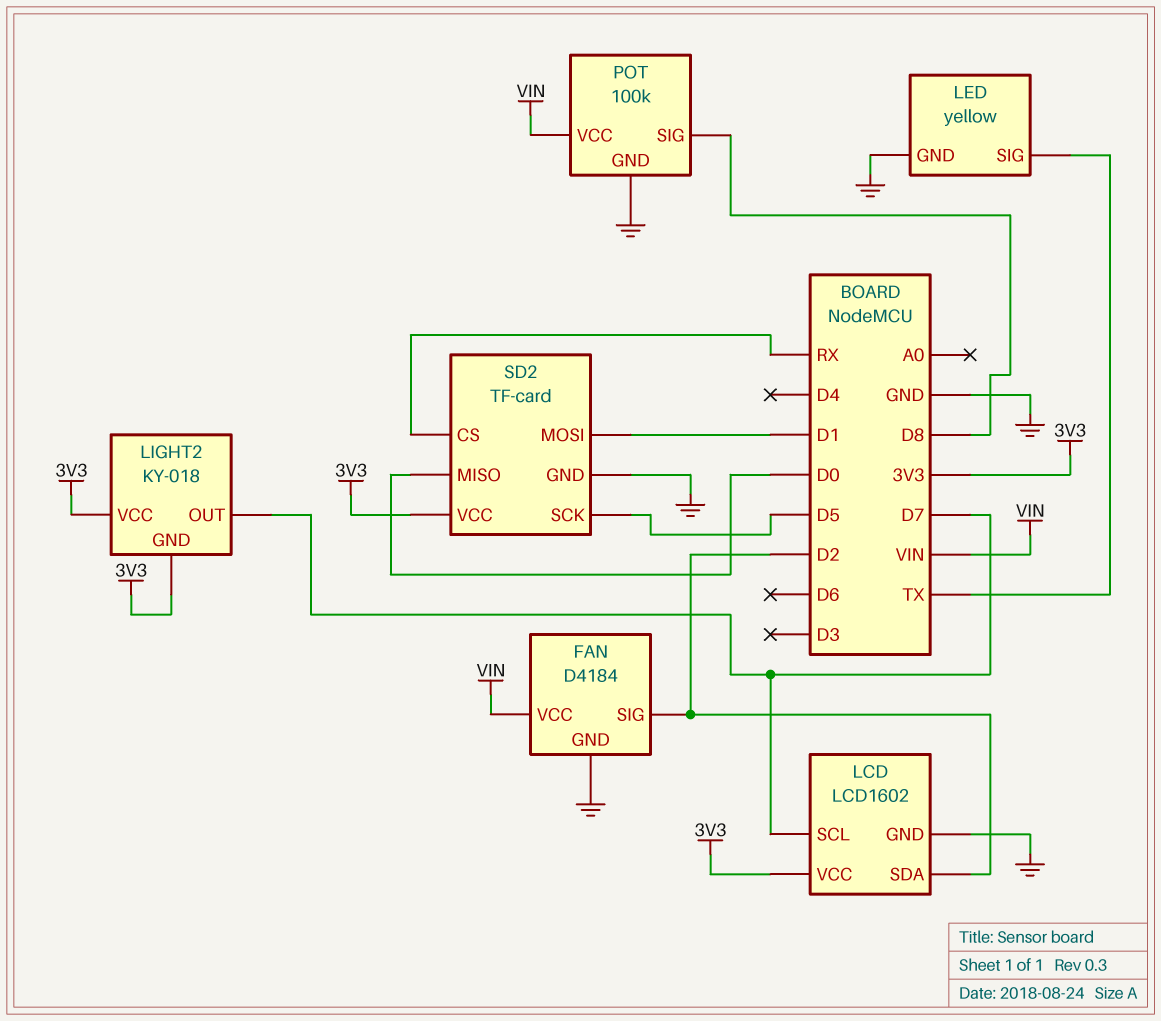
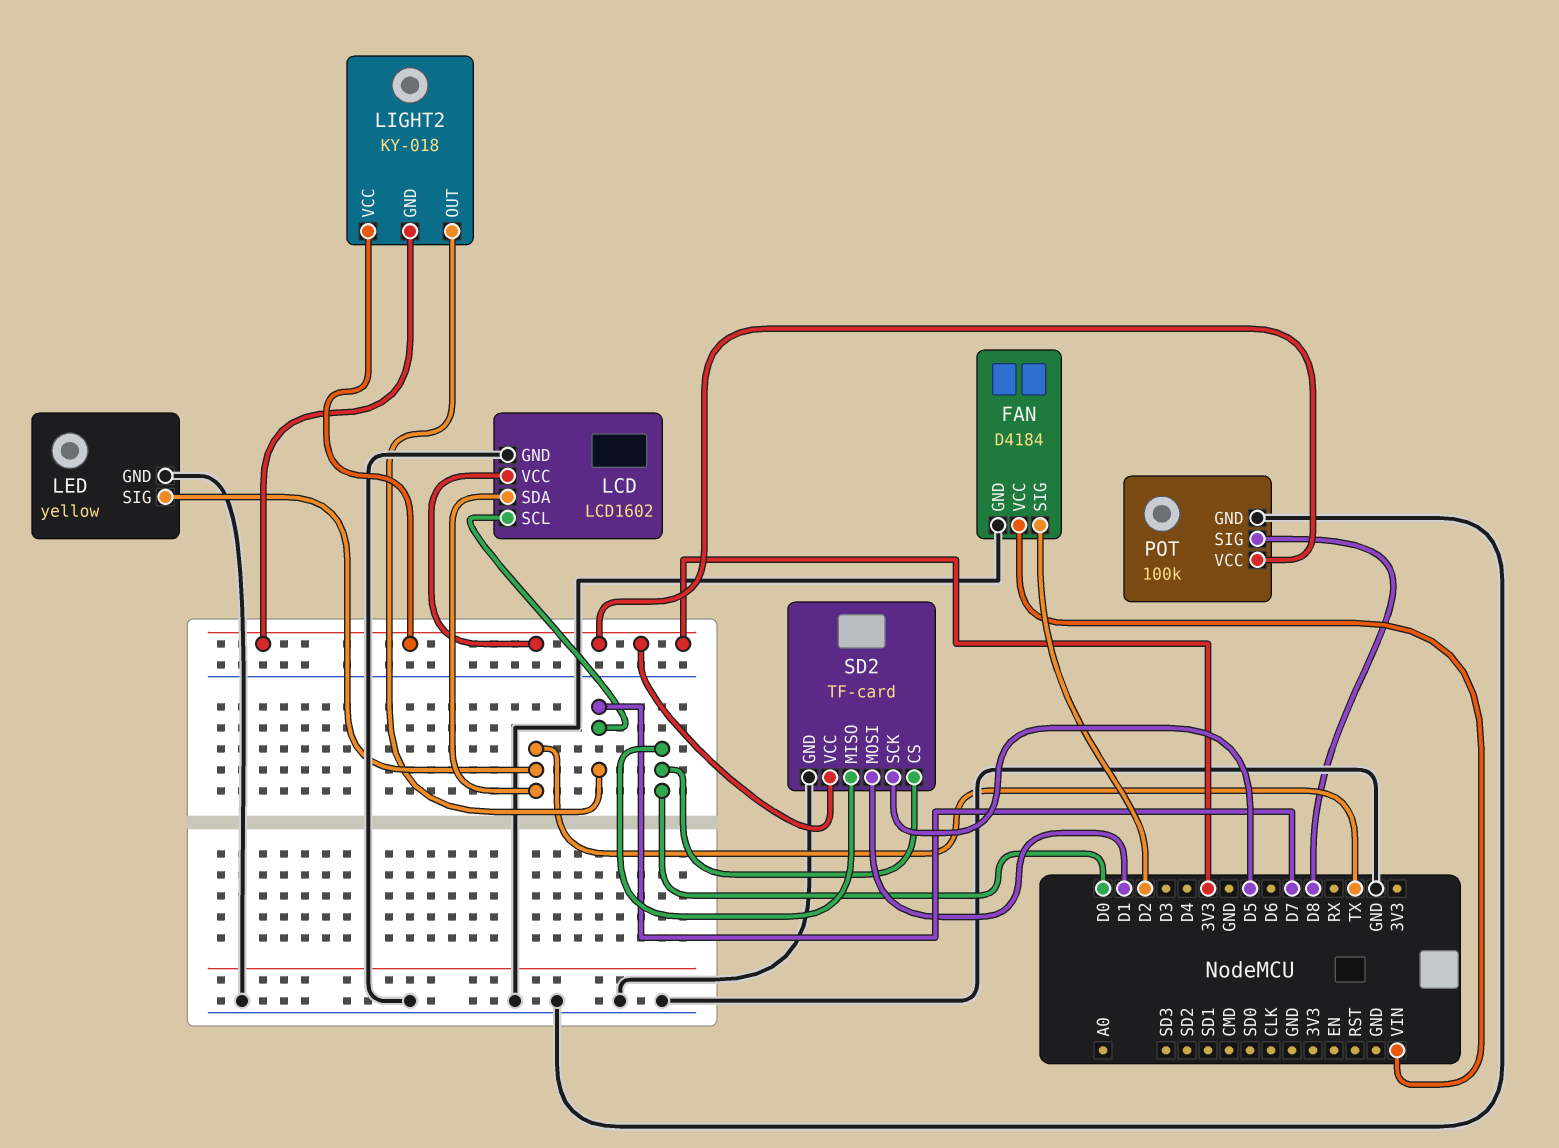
LCD pin SDA: D2 -> TX
POT pin VCC: VIN -> 3V3
SD2 pin CS: RX -> D0

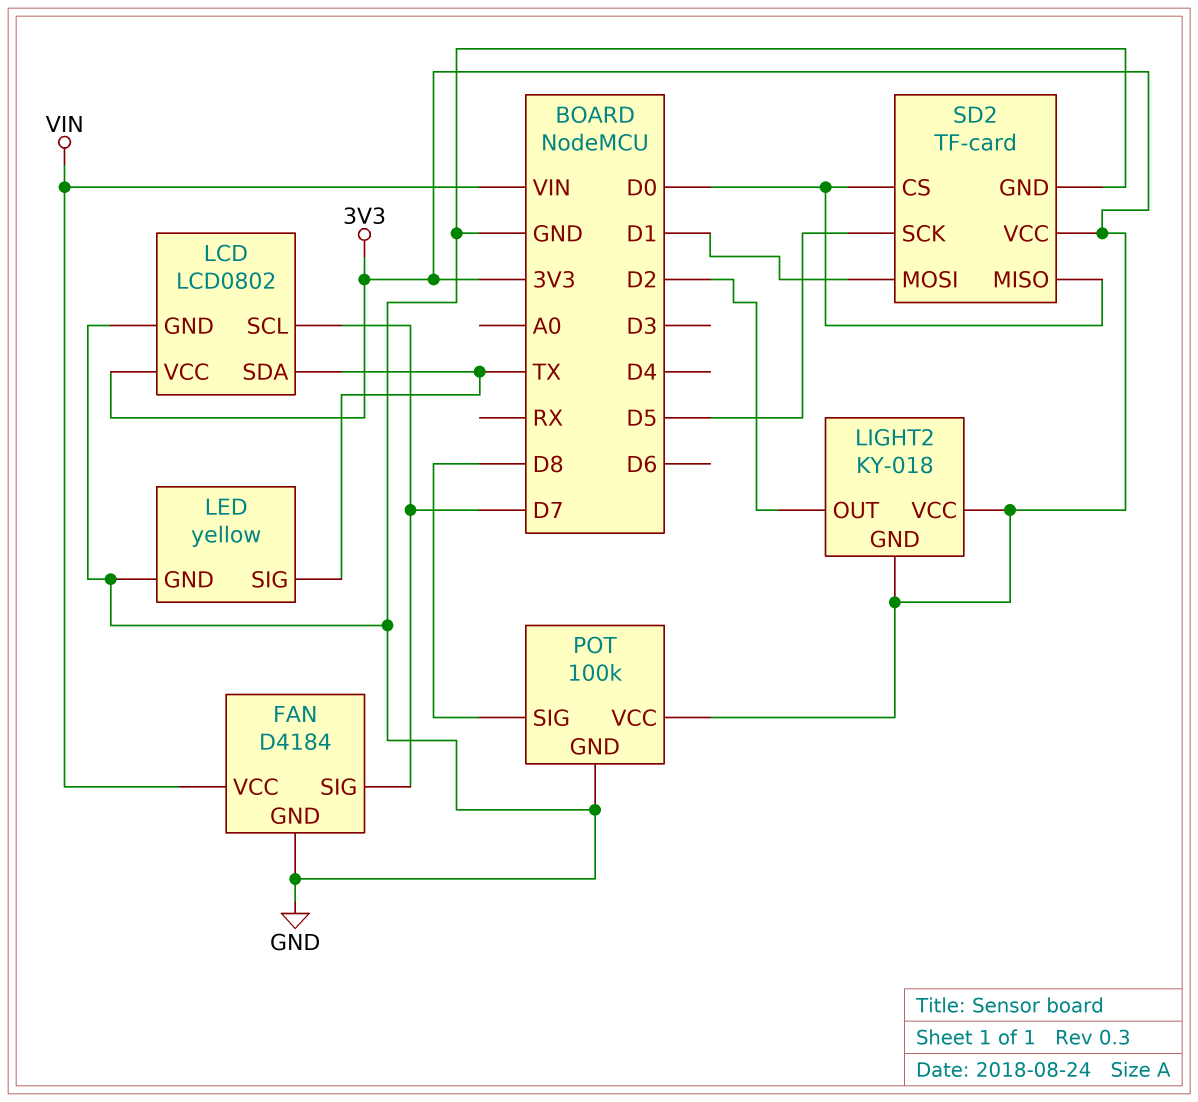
FAN pin SIG: D2 -> D7
LCD: LCD1602 -> LCD0802
LIGHT2 pin OUT: D7 -> D2

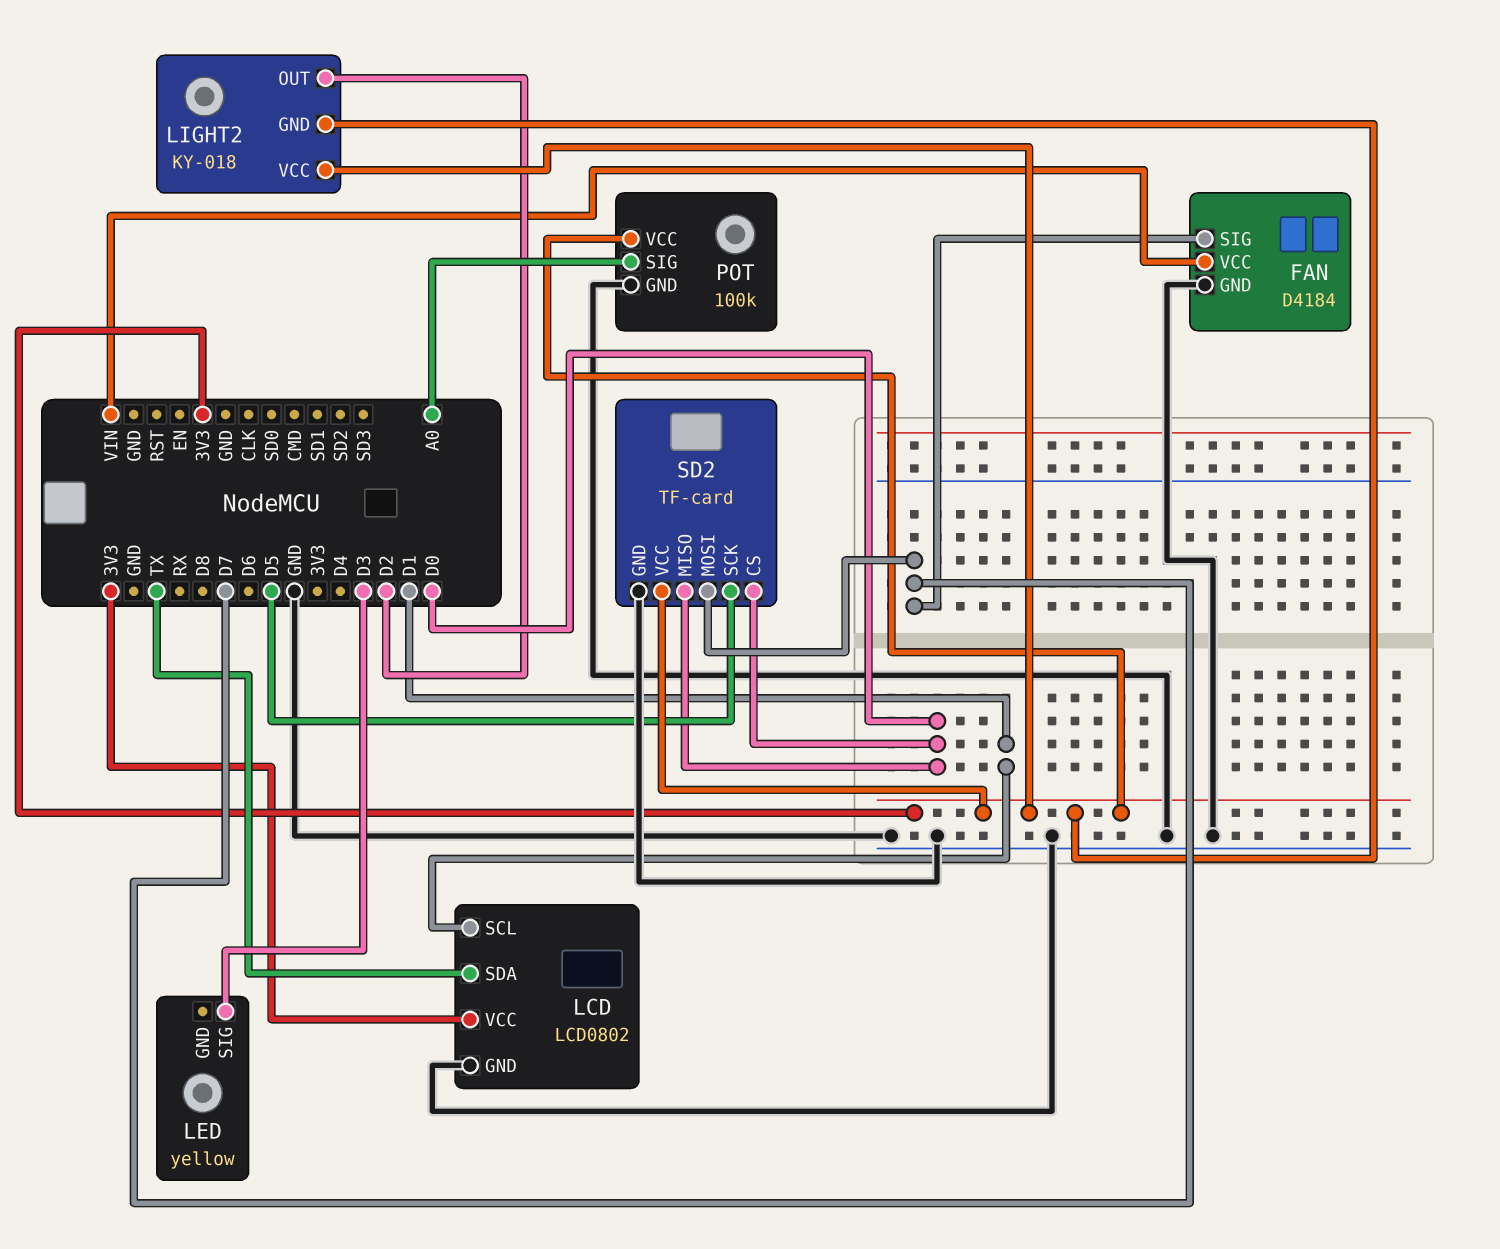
LCD pin SCL: D7 -> D1
LED pin GND: GND -> none
LED pin SIG: TX -> D3
POT pin SIG: D8 -> A0
SD2 pin MOSI: D1 -> D7

